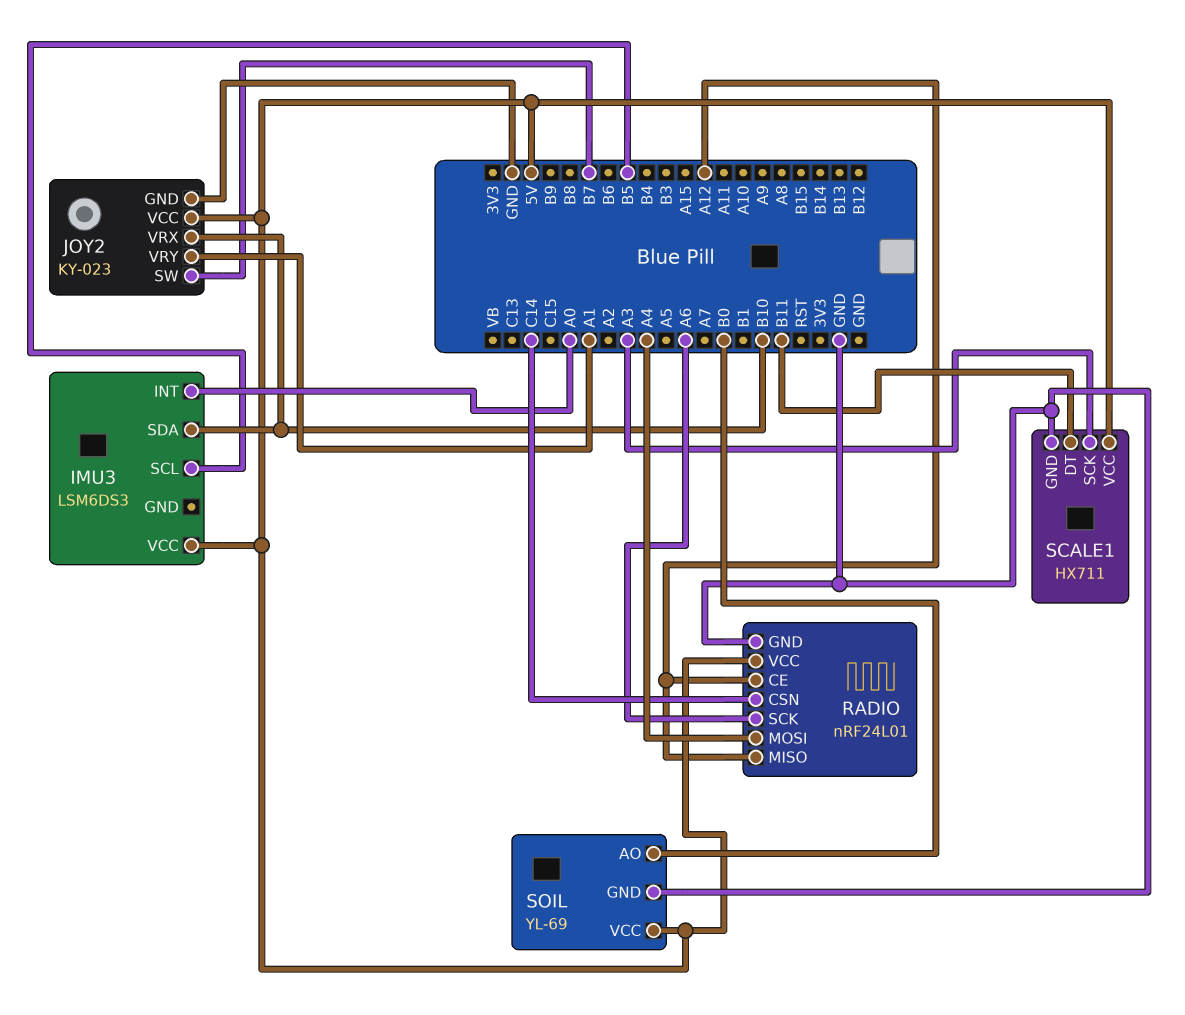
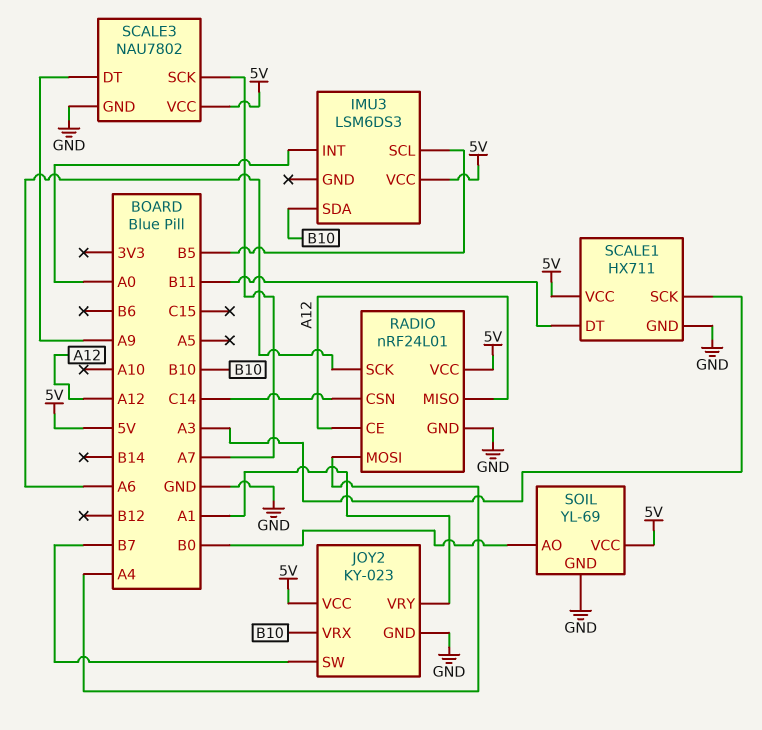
SCALE3: none -> NAU7802
SCALE3 pin DT: none -> A9
SCALE3 pin GND: none -> GND
SCALE3 pin SCK: none -> A7
SCALE3 pin VCC: none -> 5V

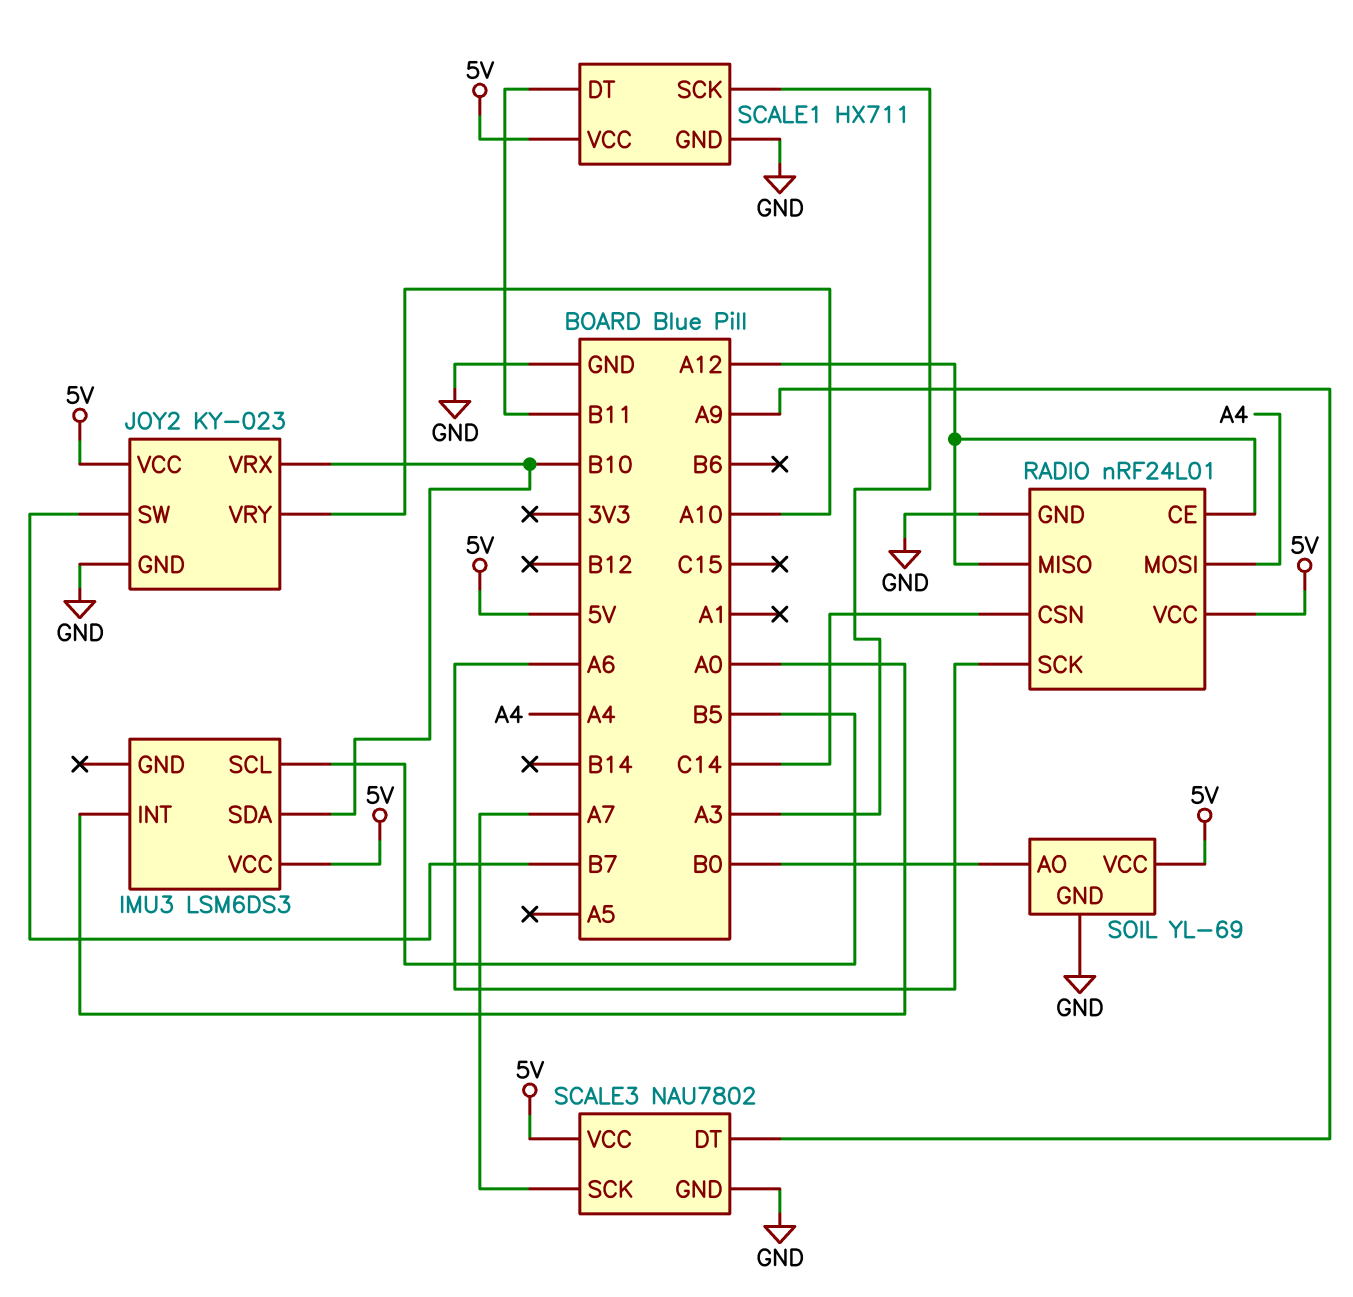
JOY2 pin VRY: A1 -> A10

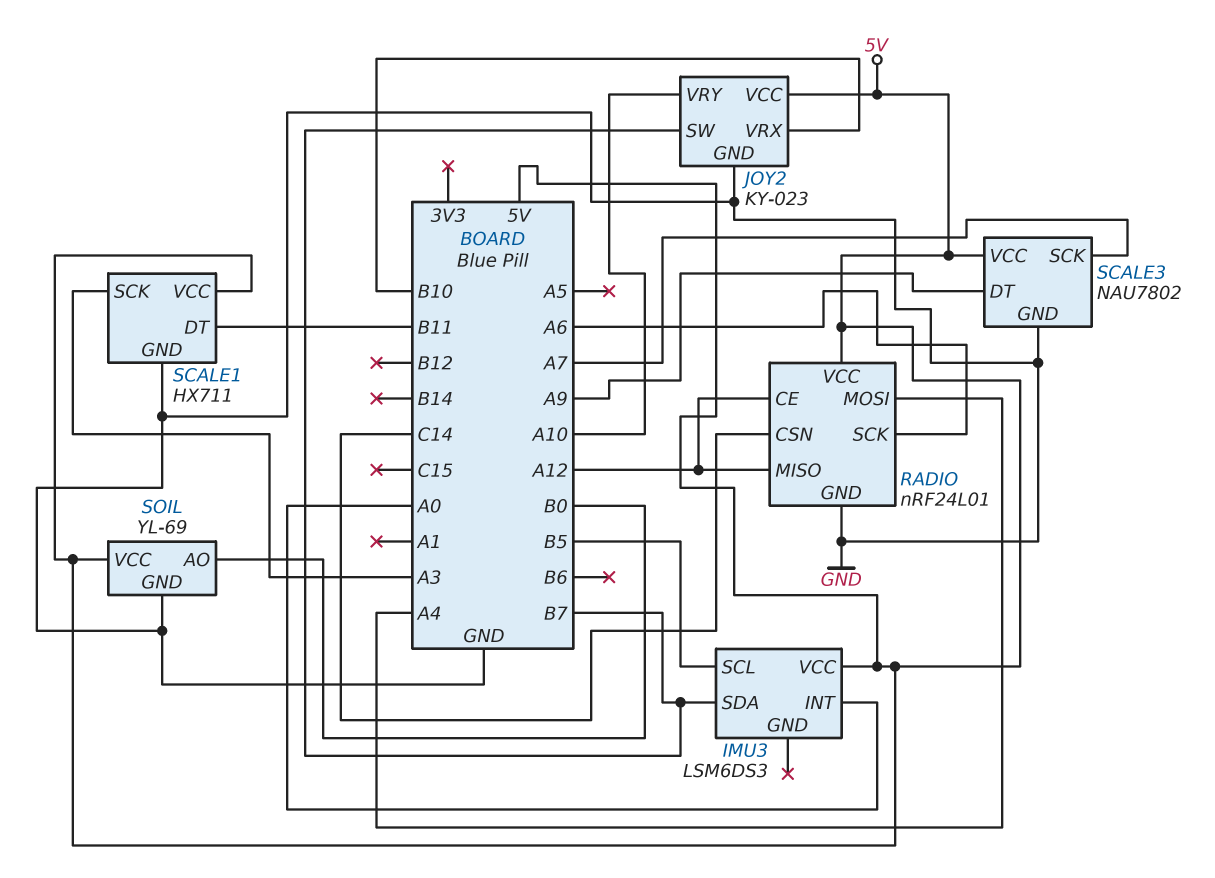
IMU3 pin SDA: B10 -> B7

